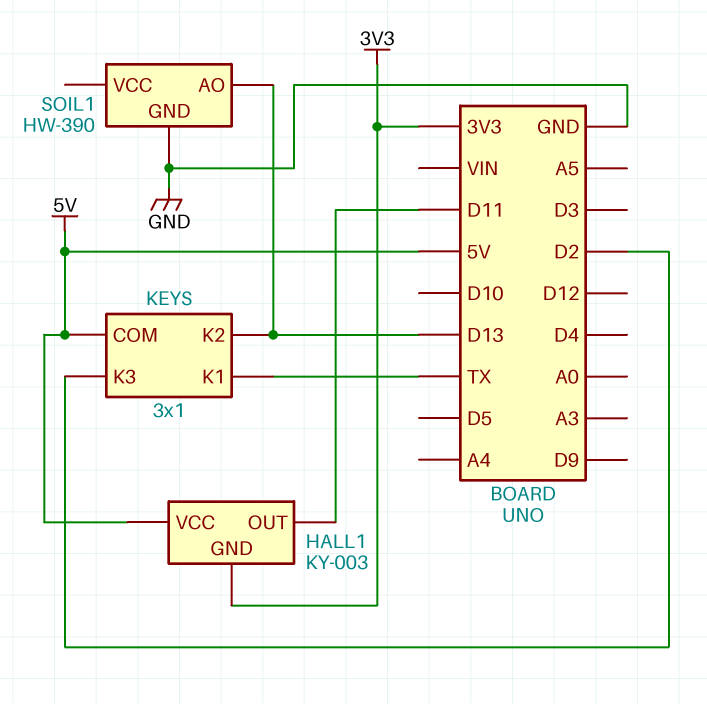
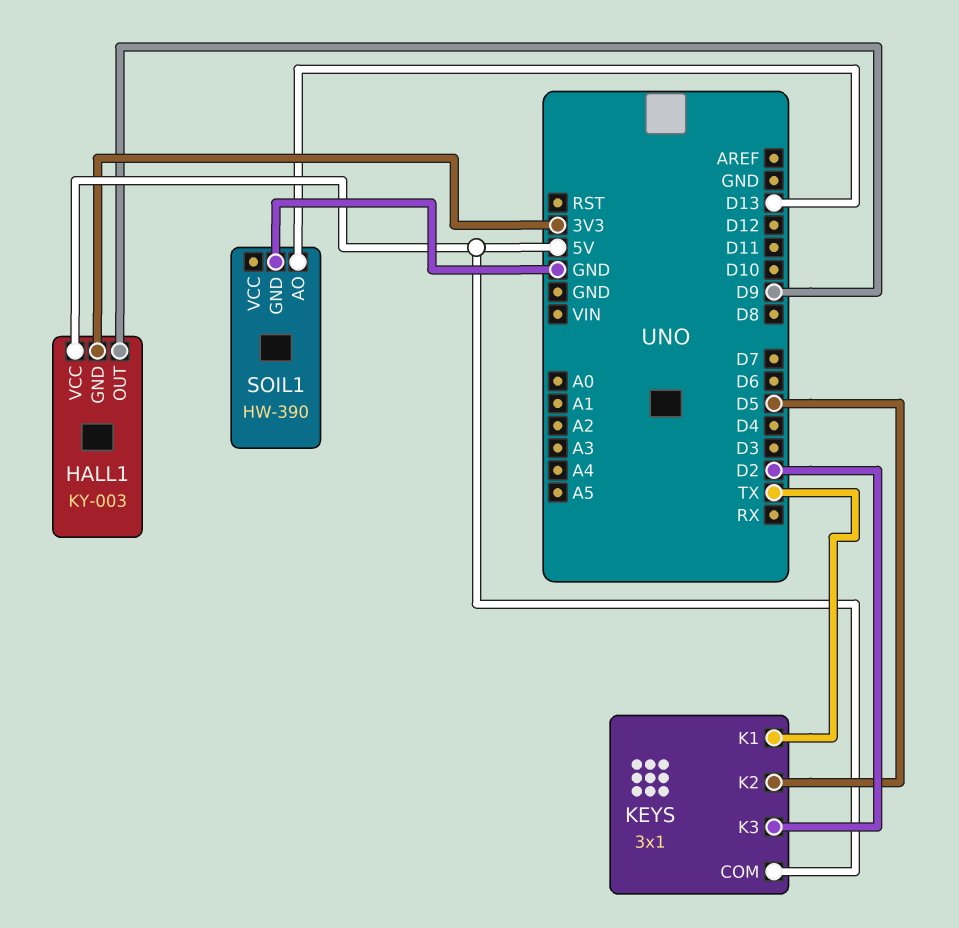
HALL1 pin OUT: D11 -> D9
KEYS pin K2: D13 -> D5

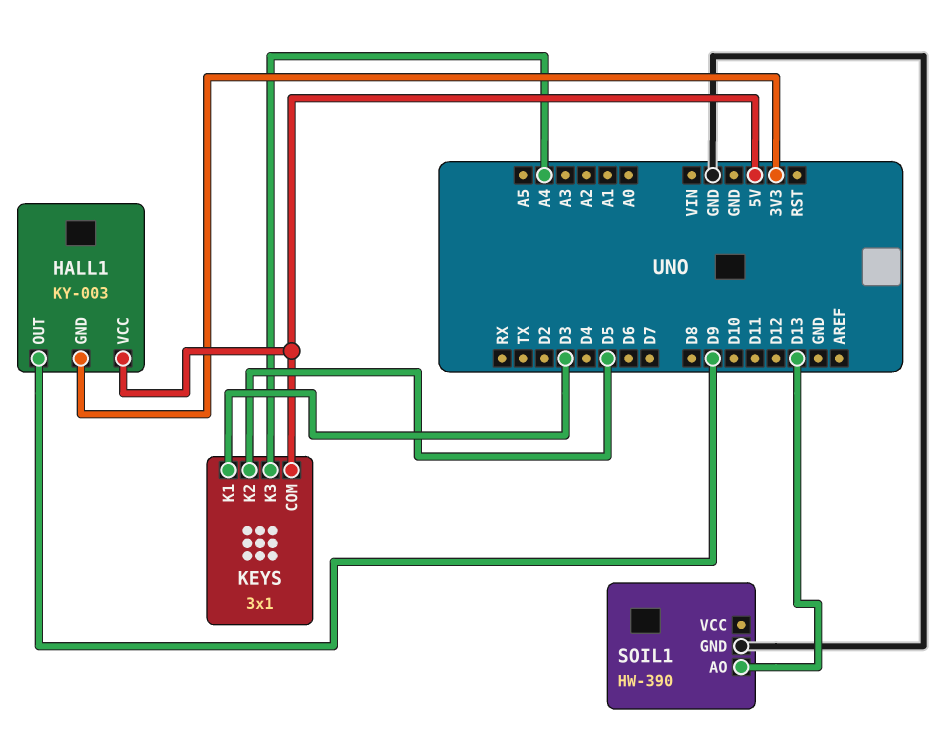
KEYS pin K1: TX -> D3
KEYS pin K3: D2 -> A4

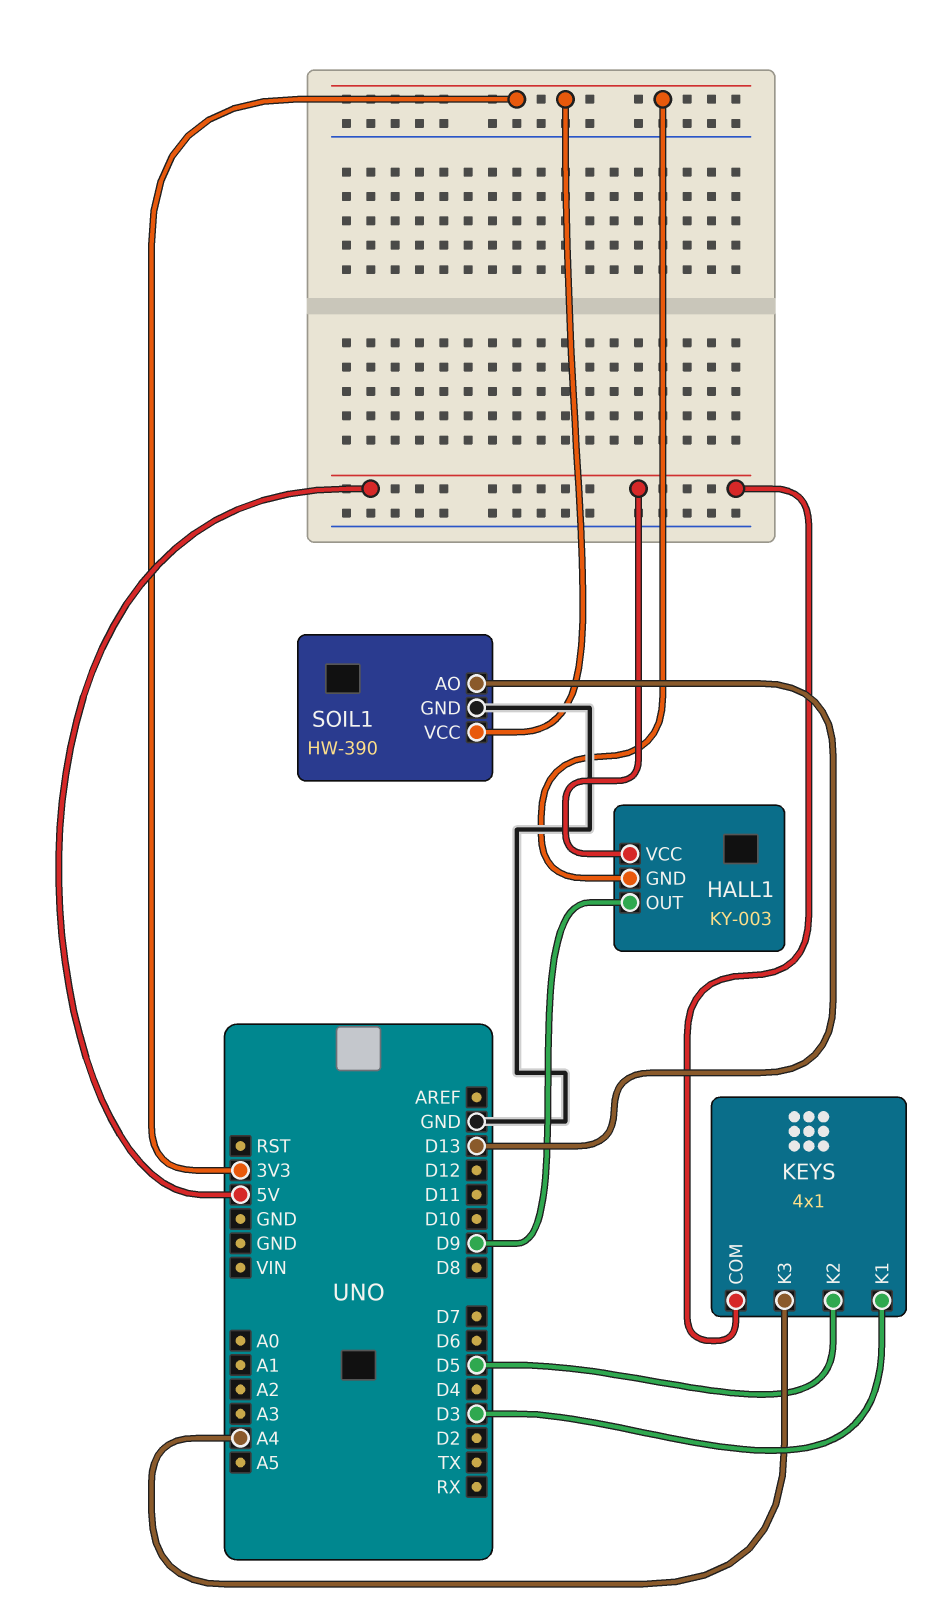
KEYS: 3x1 -> 4x1
SOIL1 pin VCC: none -> 3V3

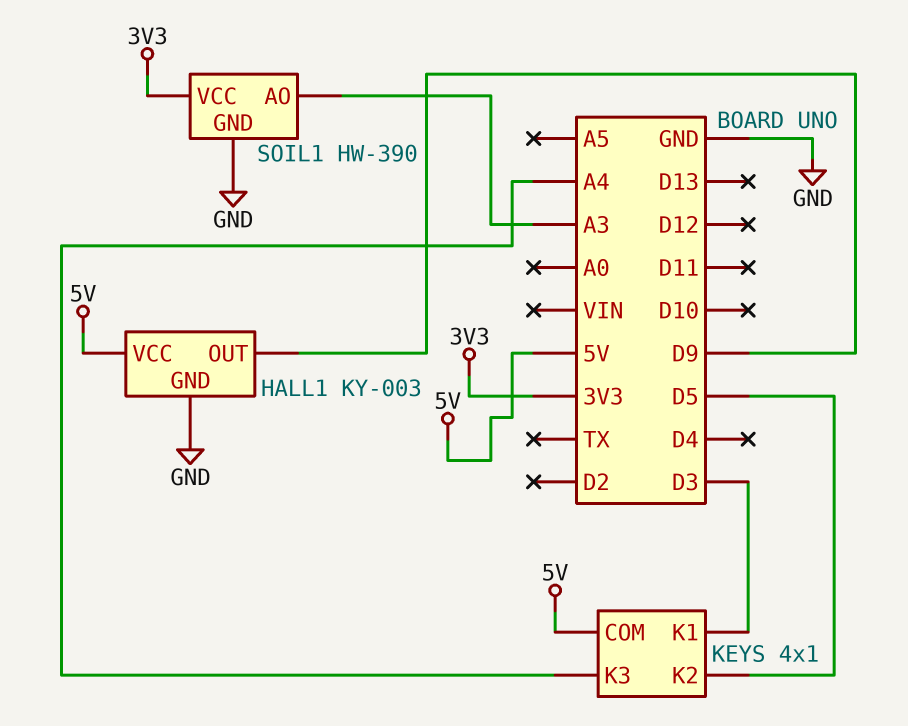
HALL1 pin GND: 3V3 -> GND
SOIL1 pin AO: D13 -> A3

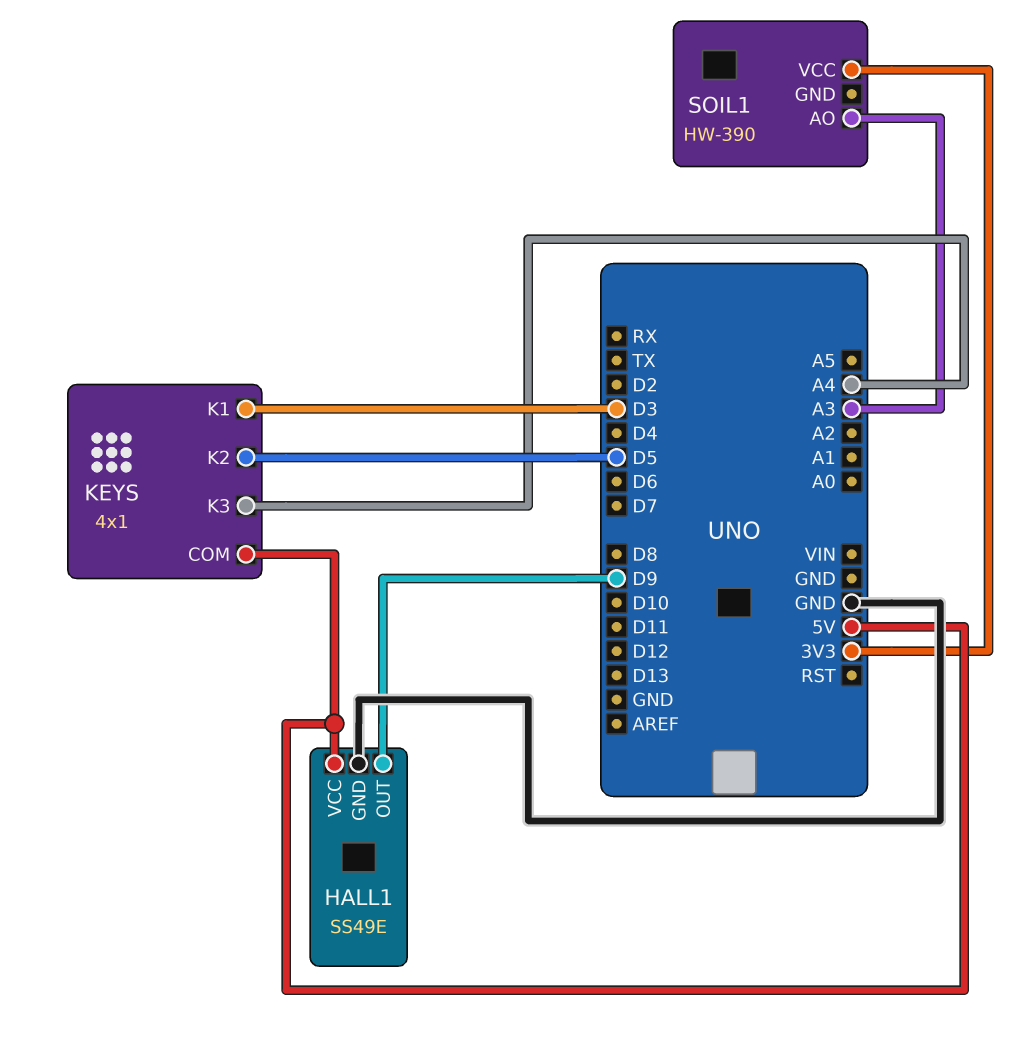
HALL1: KY-003 -> SS49E
SOIL1 pin GND: GND -> none

